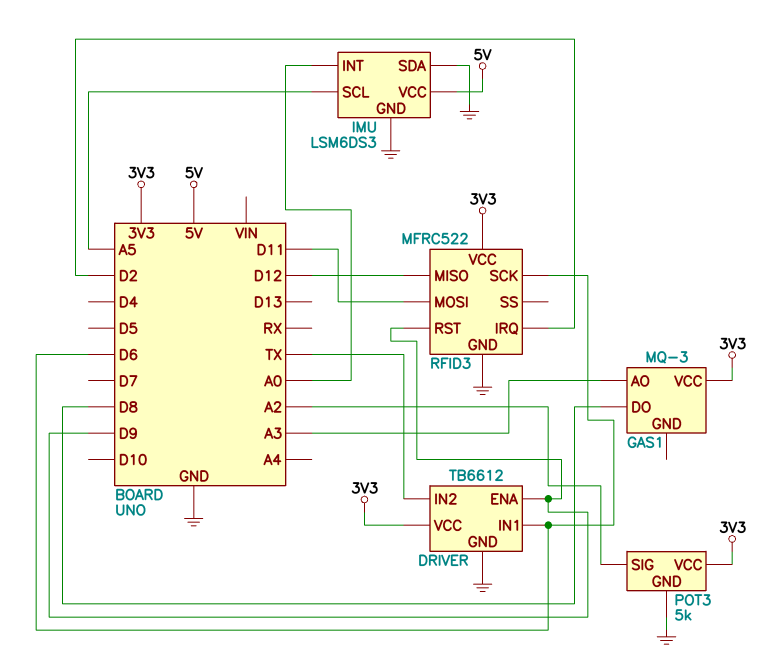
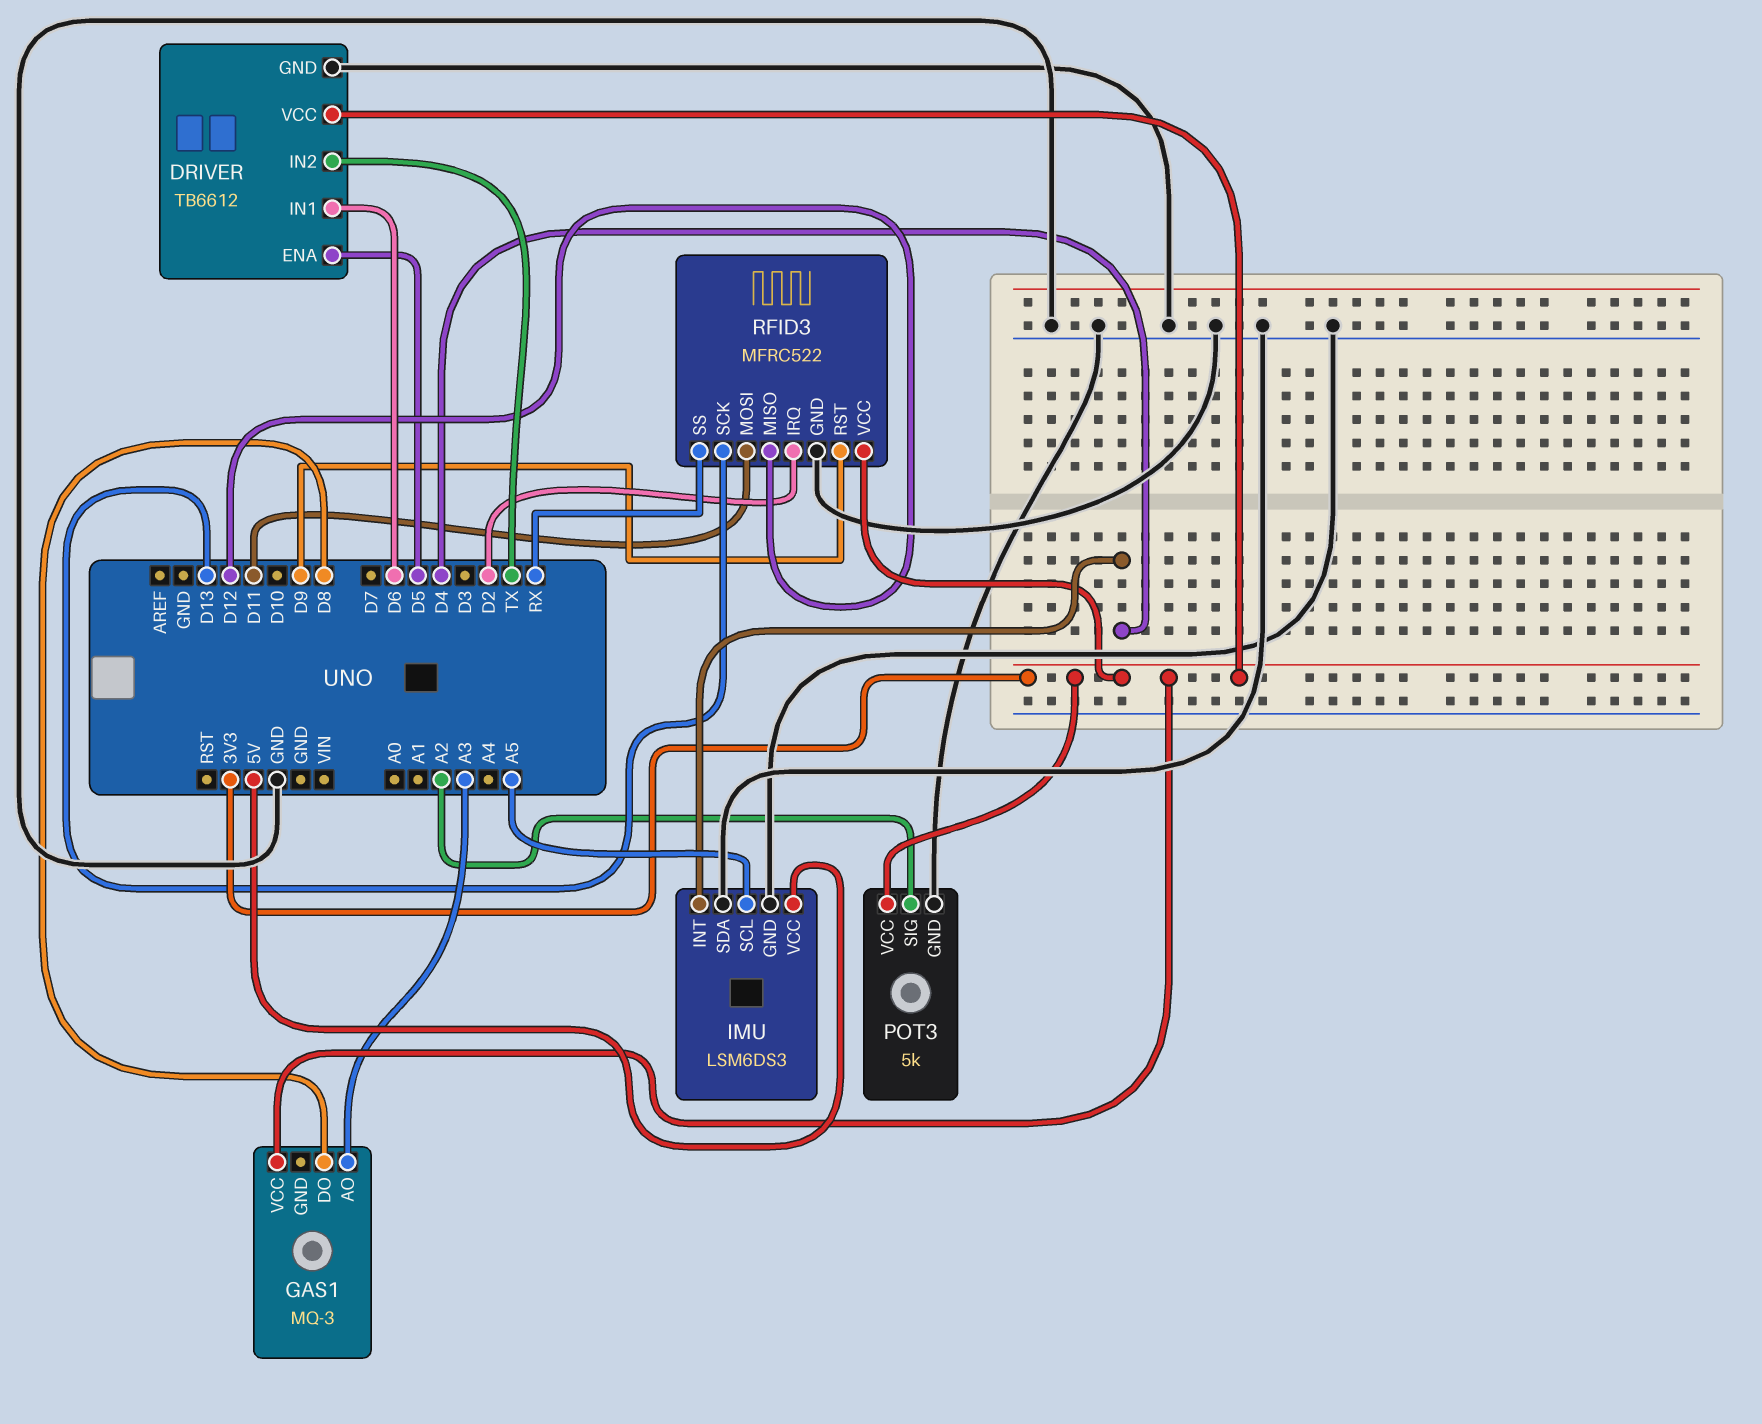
DRIVER pin ENA: D9 -> D5
IMU pin INT: A0 -> D4
RFID3 pin SCK: D6 -> D13
RFID3 pin SS: none -> RX

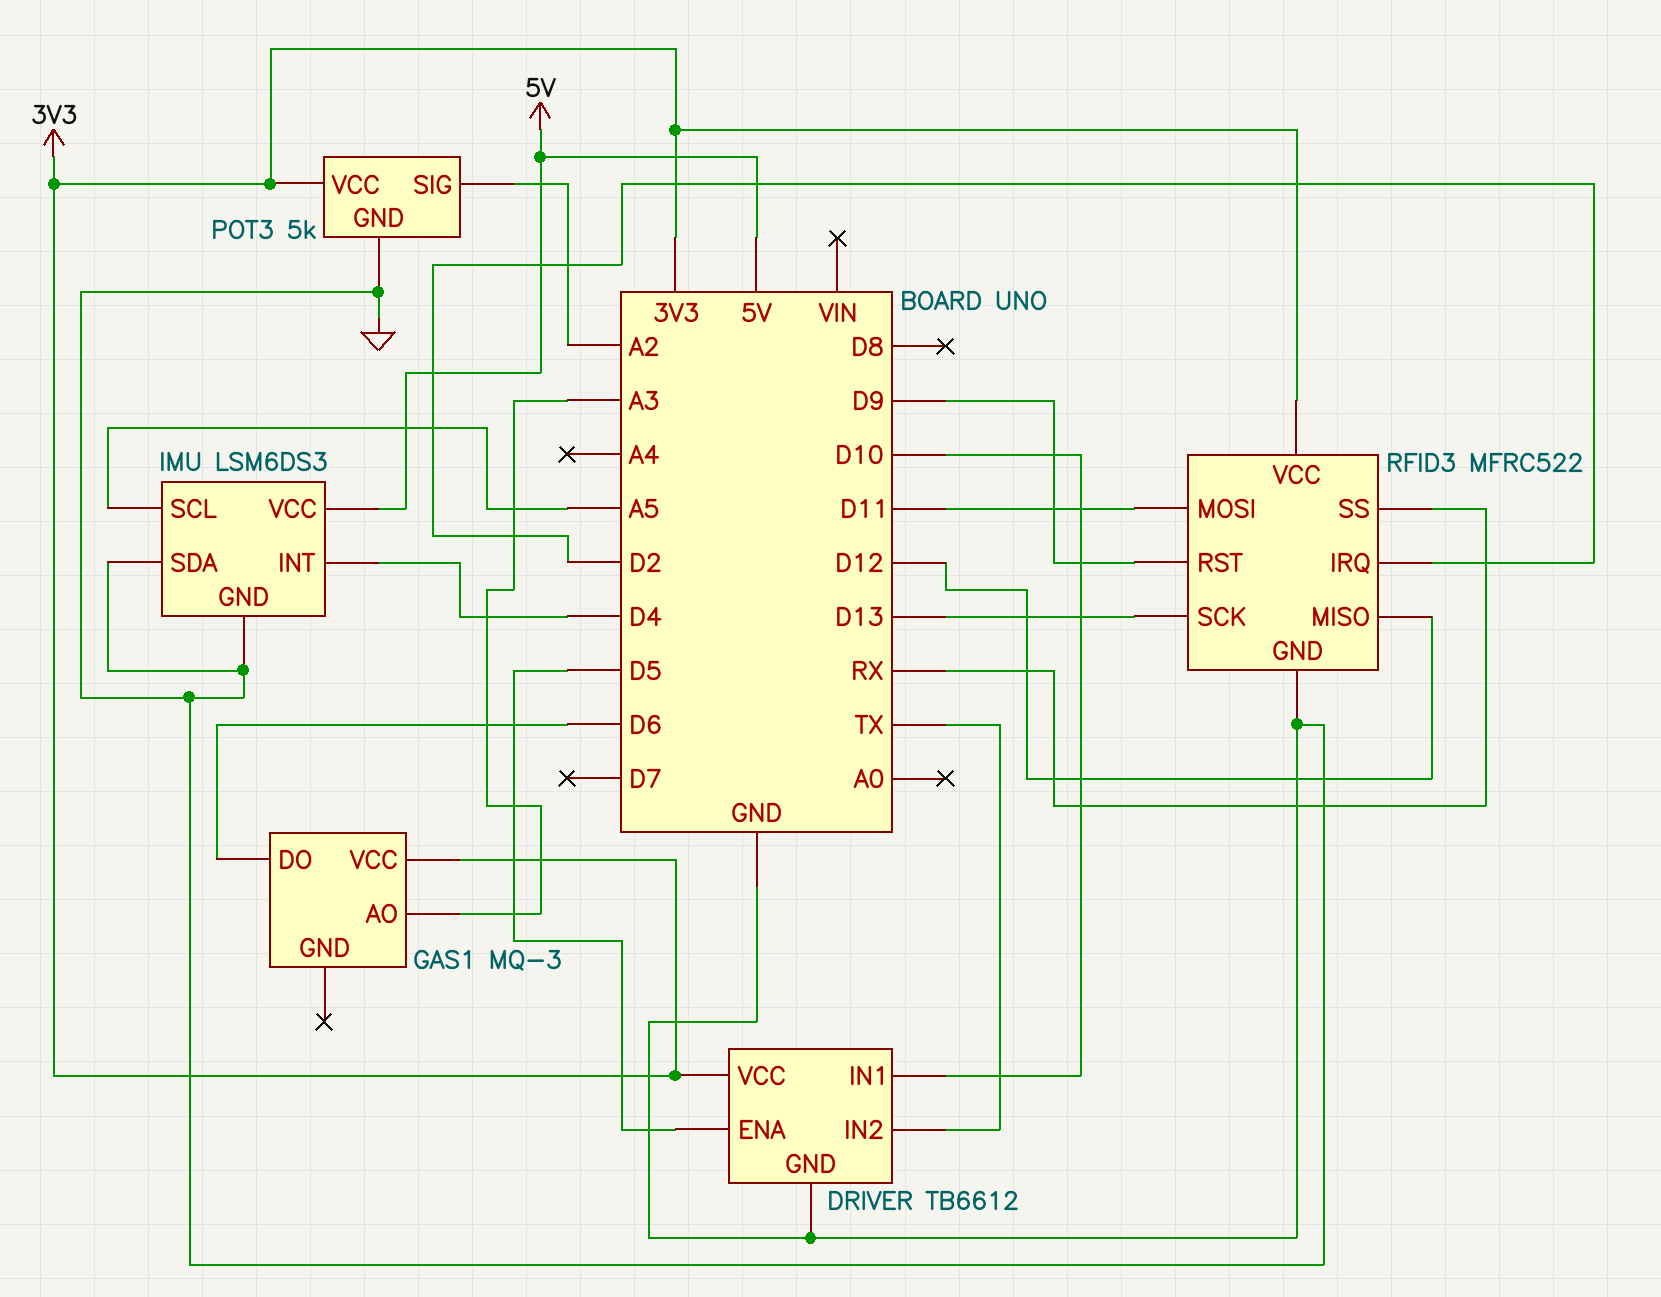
DRIVER pin IN1: D6 -> D10
GAS1 pin DO: D8 -> D6

